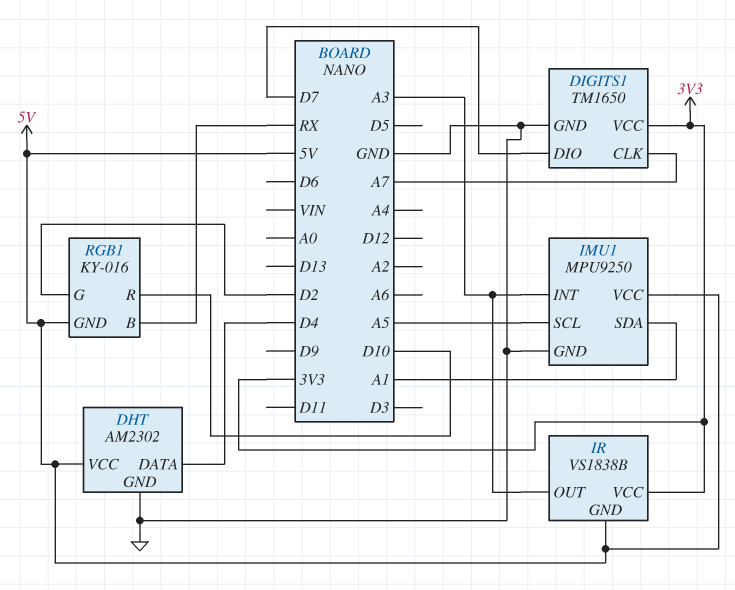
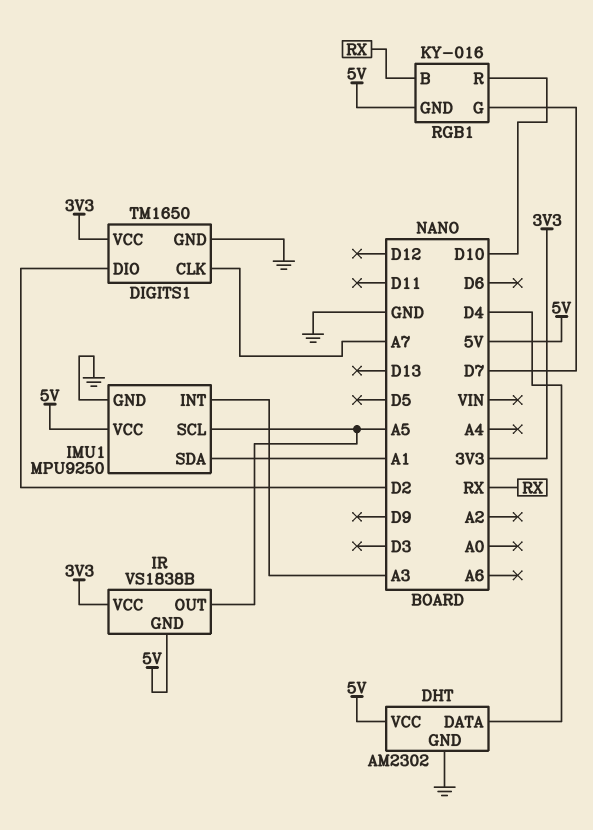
DIGITS1 pin DIO: D7 -> D2
IR pin OUT: A3 -> A5
RGB1 pin G: D2 -> D7

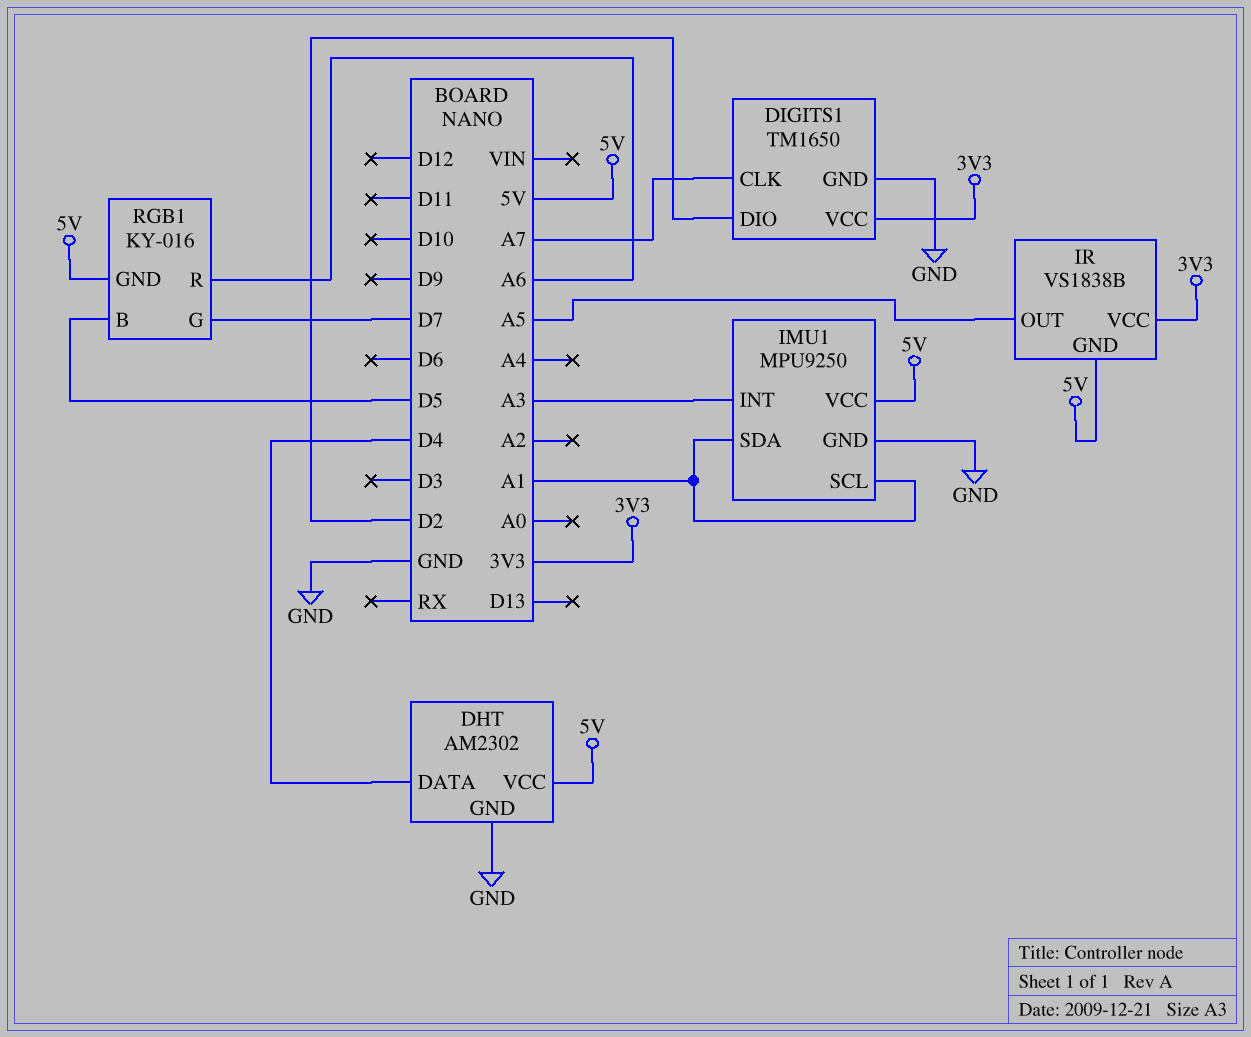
IMU1 pin SCL: A5 -> A1
RGB1 pin B: RX -> D5
RGB1 pin R: D10 -> A6

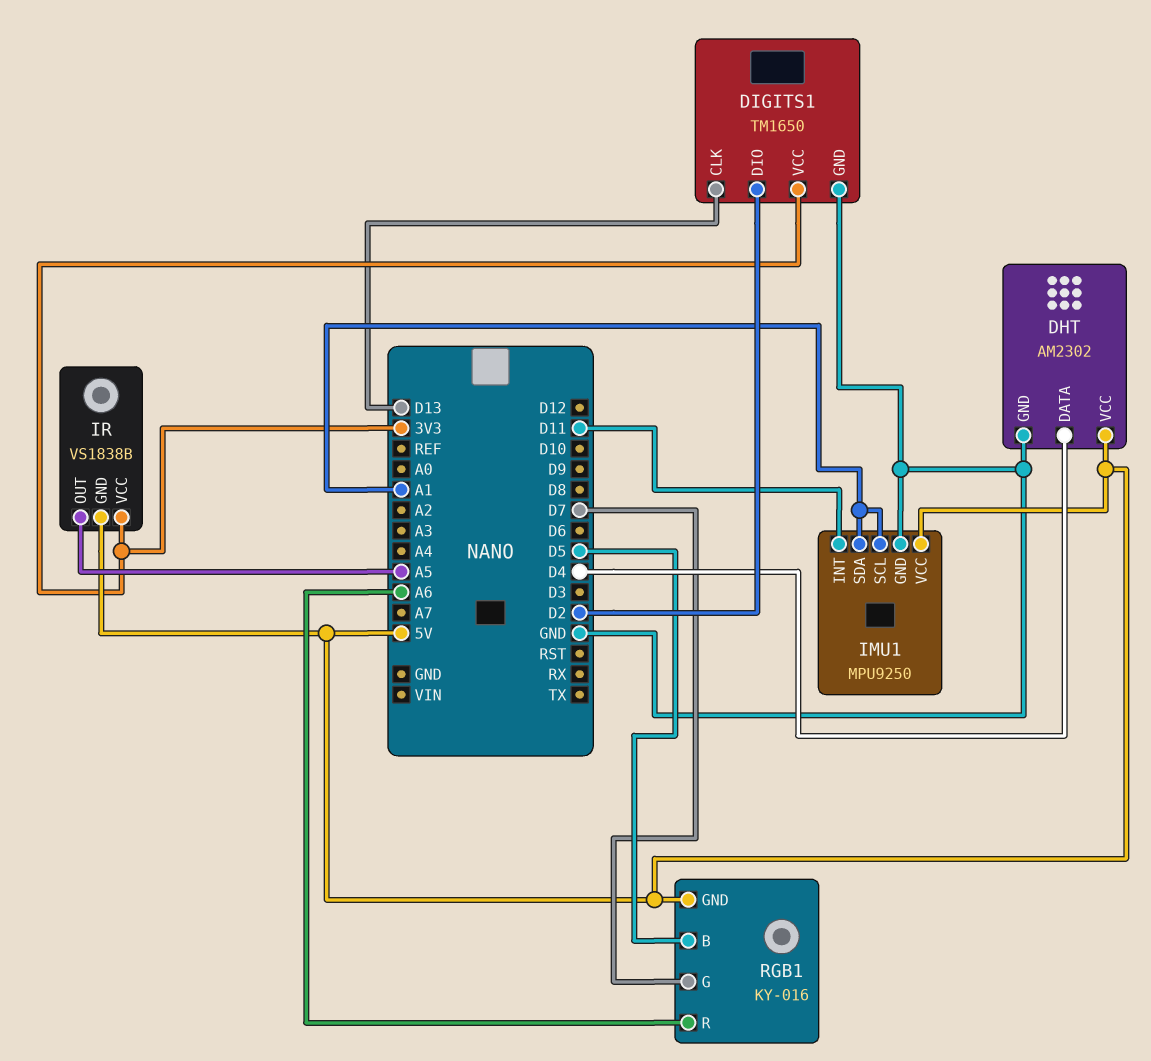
DIGITS1 pin CLK: A7 -> D13
IMU1 pin INT: A3 -> D11

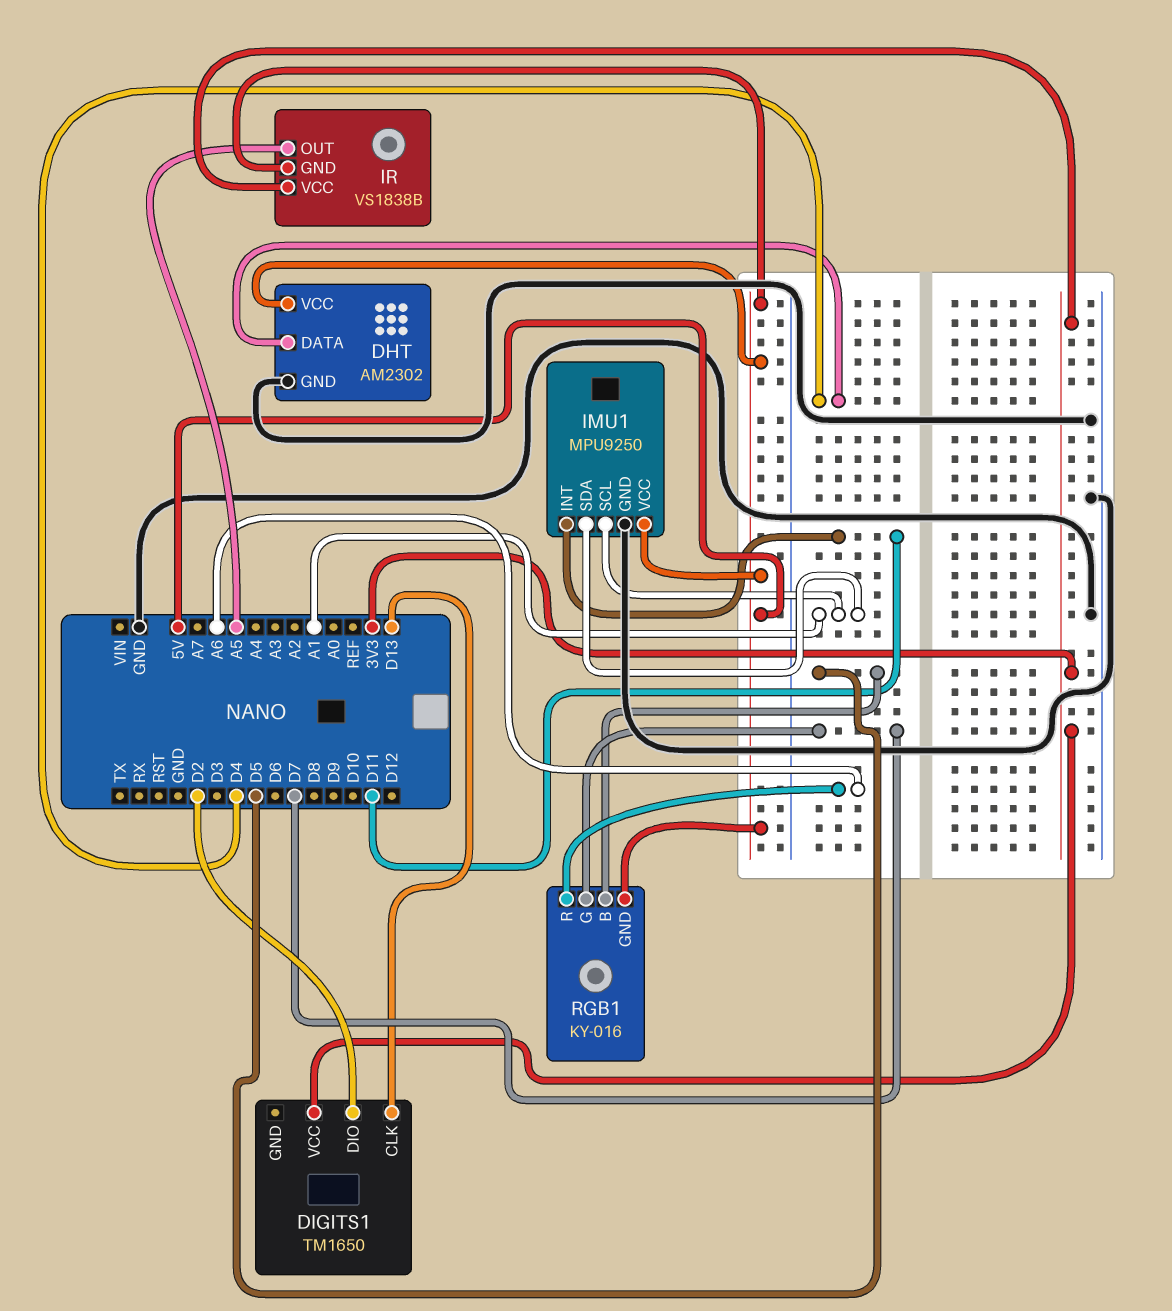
DIGITS1 pin GND: GND -> none

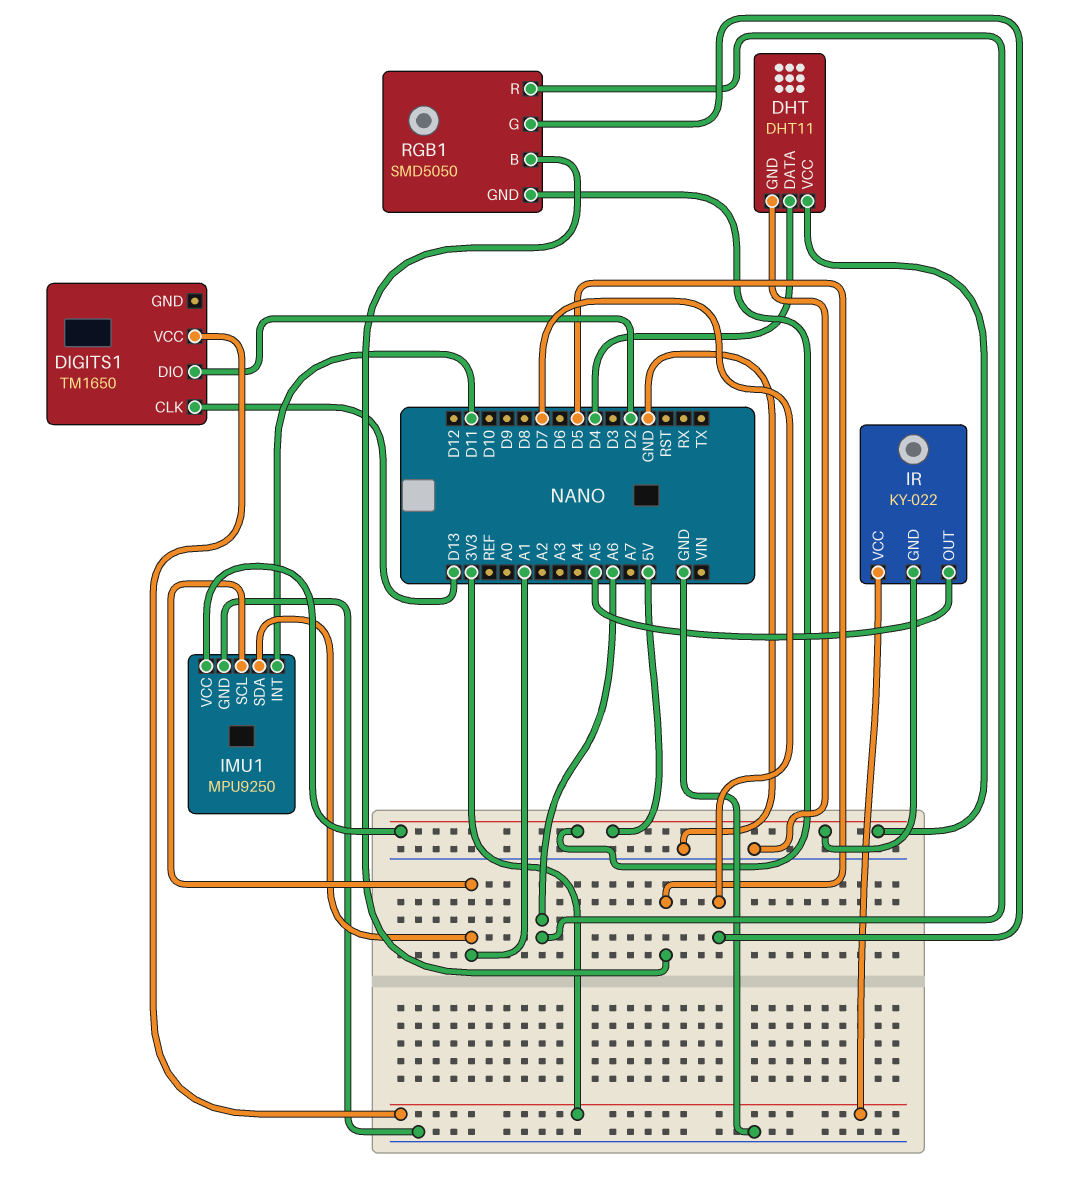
DHT: AM2302 -> DHT11
IR: VS1838B -> KY-022
RGB1: KY-016 -> SMD5050

